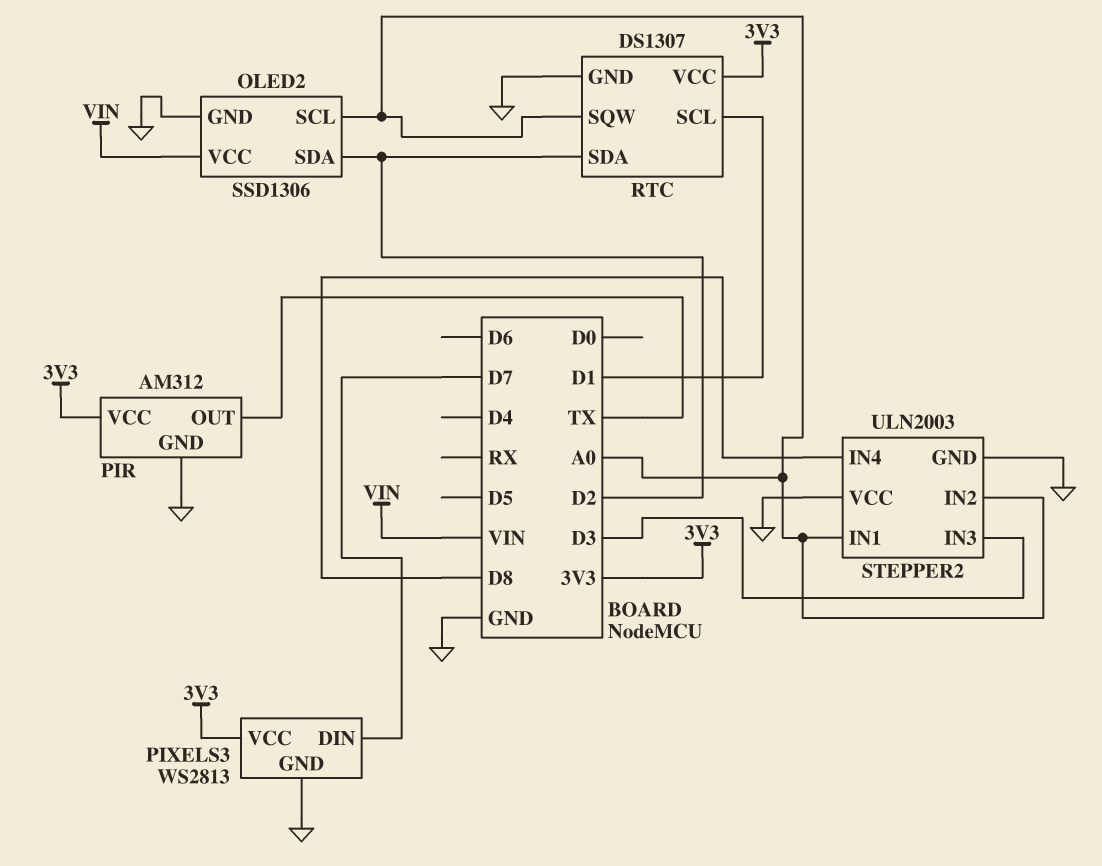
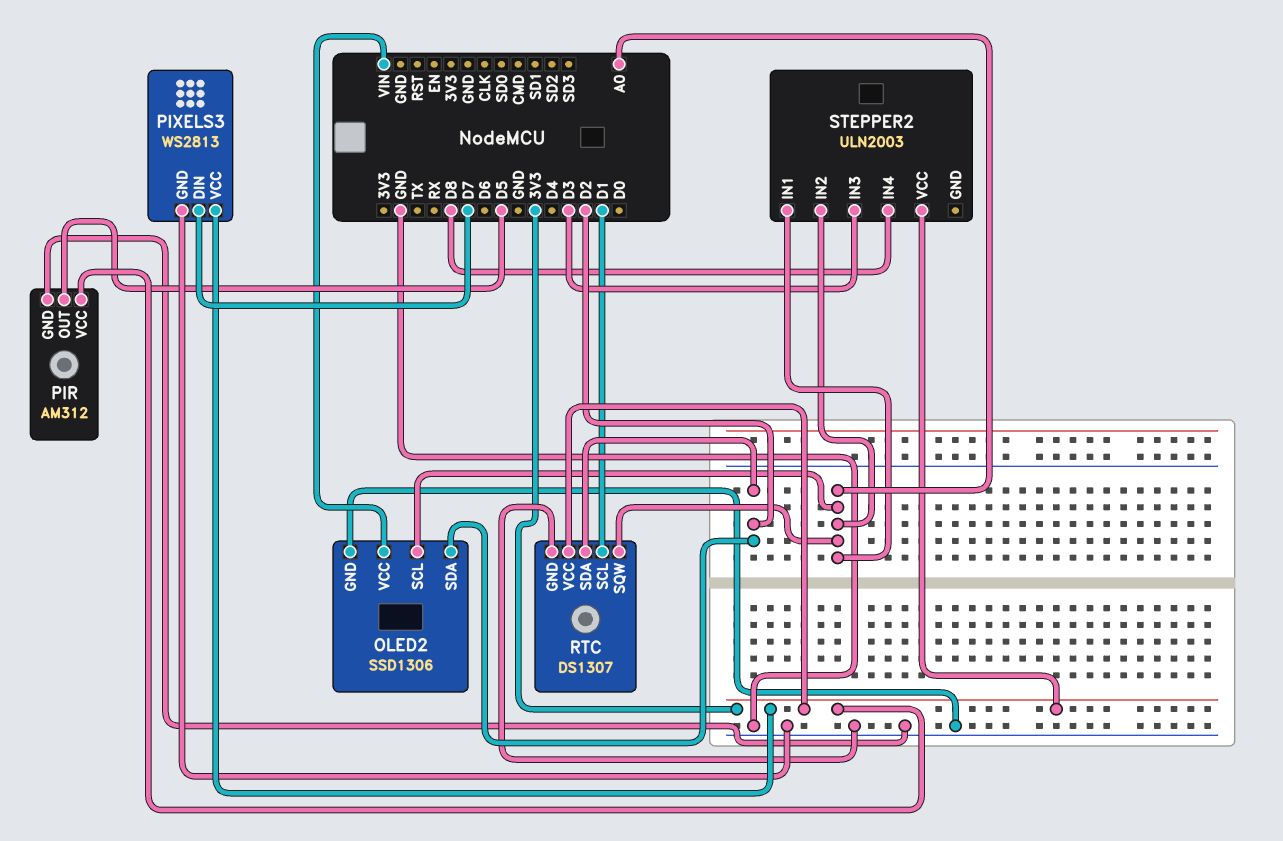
PIR pin OUT: TX -> D5
STEPPER2 pin GND: GND -> none
STEPPER2 pin VCC: GND -> 3V3

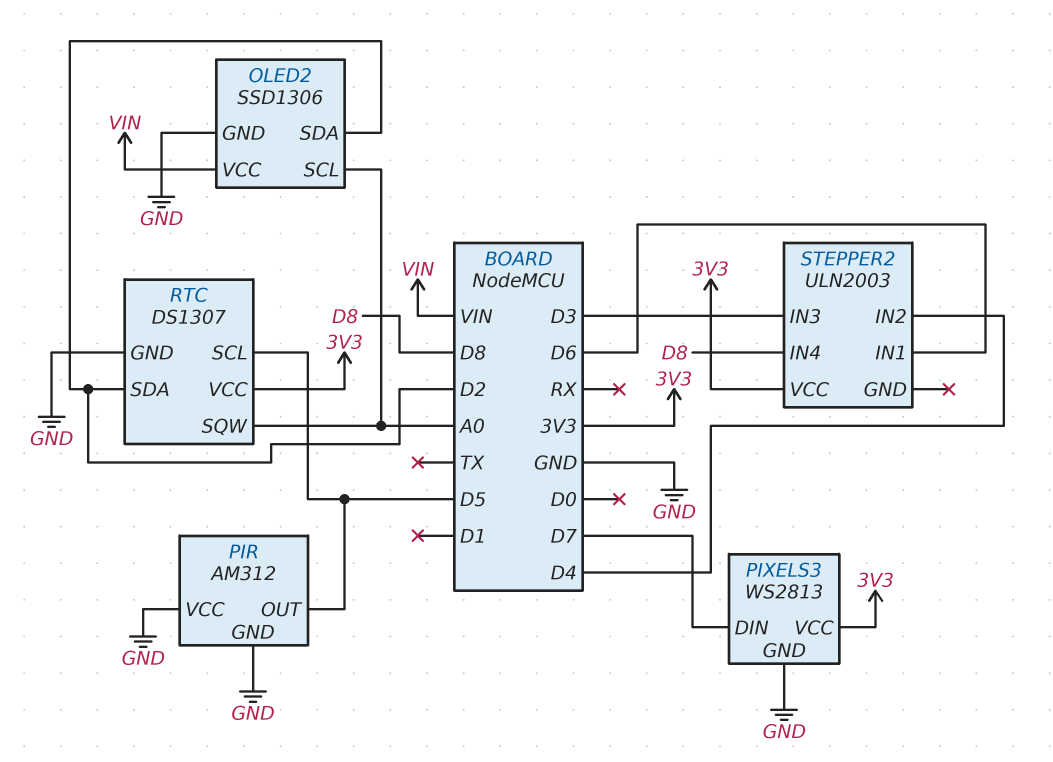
PIR pin VCC: 3V3 -> GND
RTC pin SCL: D1 -> D5
STEPPER2 pin IN1: A0 -> D6
STEPPER2 pin IN2: A0 -> D4

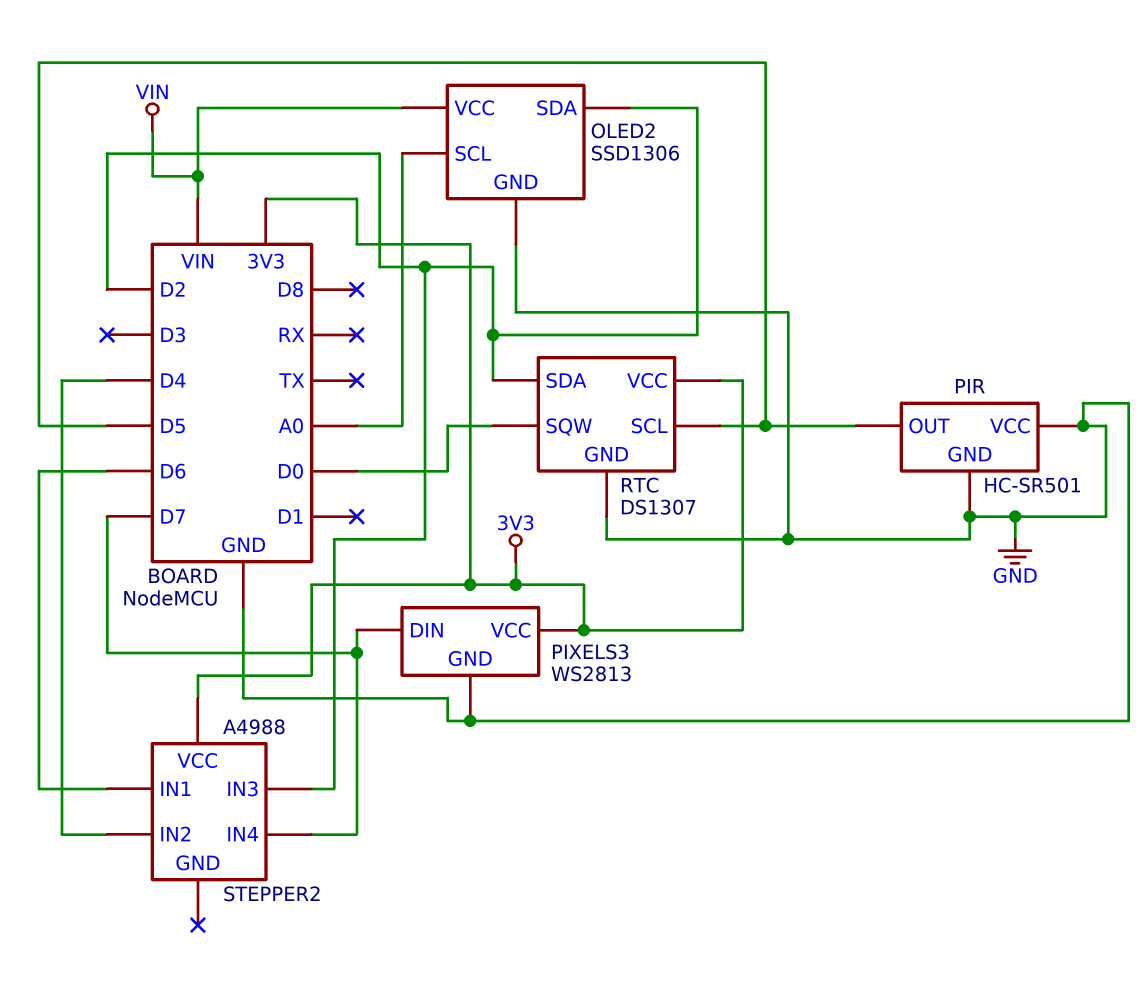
PIR: AM312 -> HC-SR501
RTC pin SQW: A0 -> D0
STEPPER2: ULN2003 -> A4988
STEPPER2 pin IN3: D3 -> D2
STEPPER2 pin IN4: D8 -> D7

